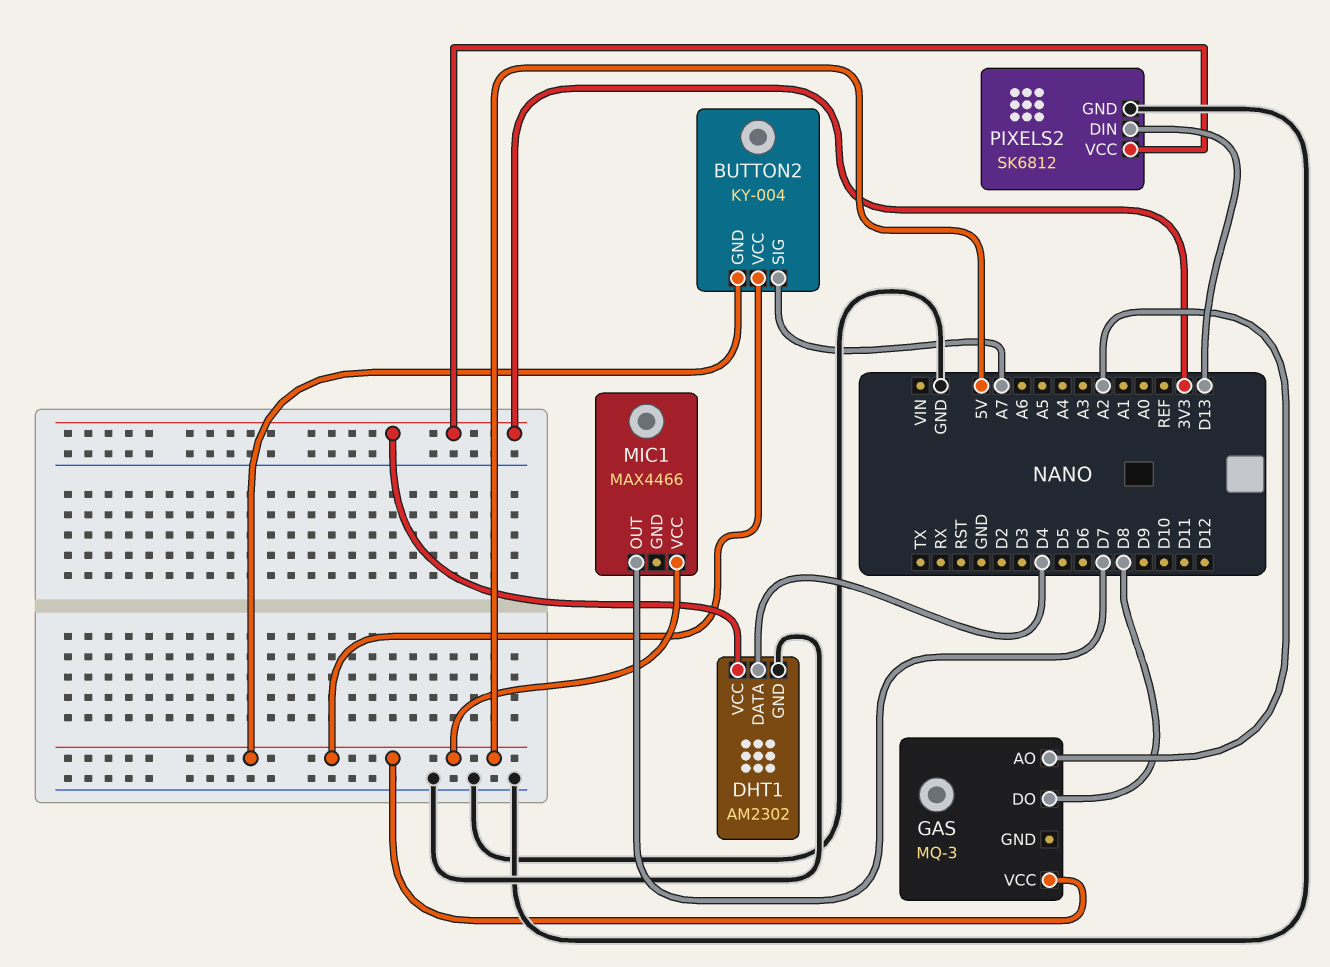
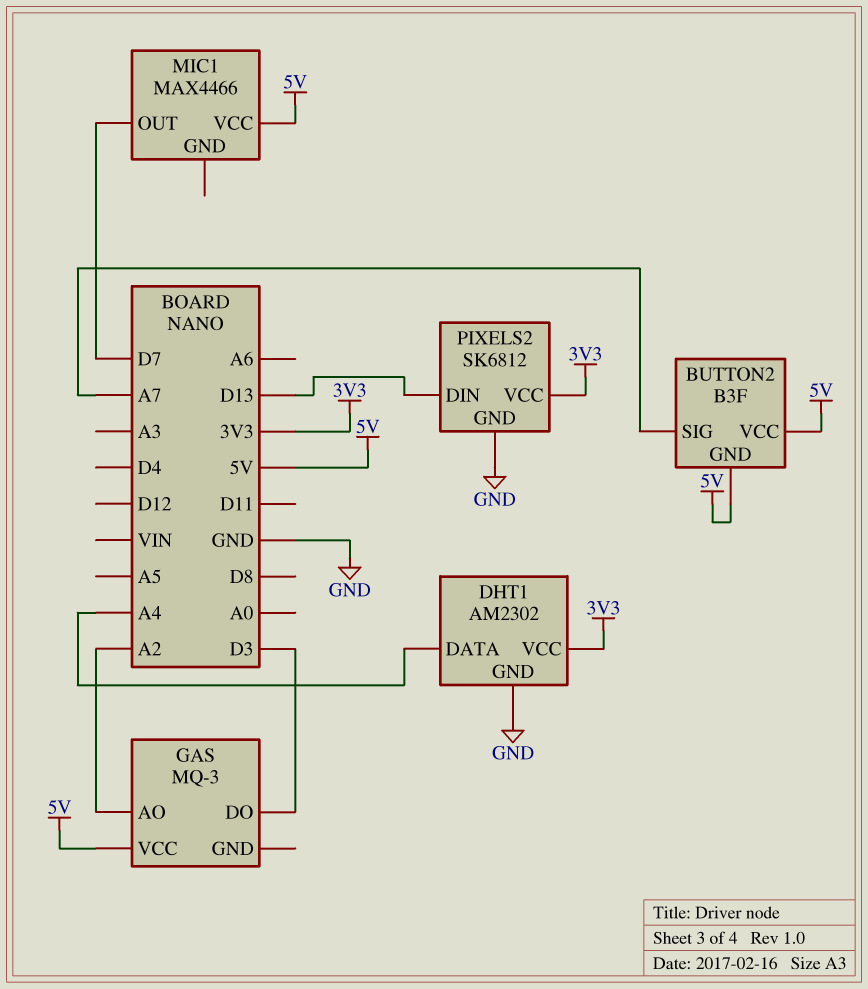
BUTTON2: KY-004 -> B3F
DHT1 pin DATA: D4 -> A4
GAS pin DO: D8 -> D3

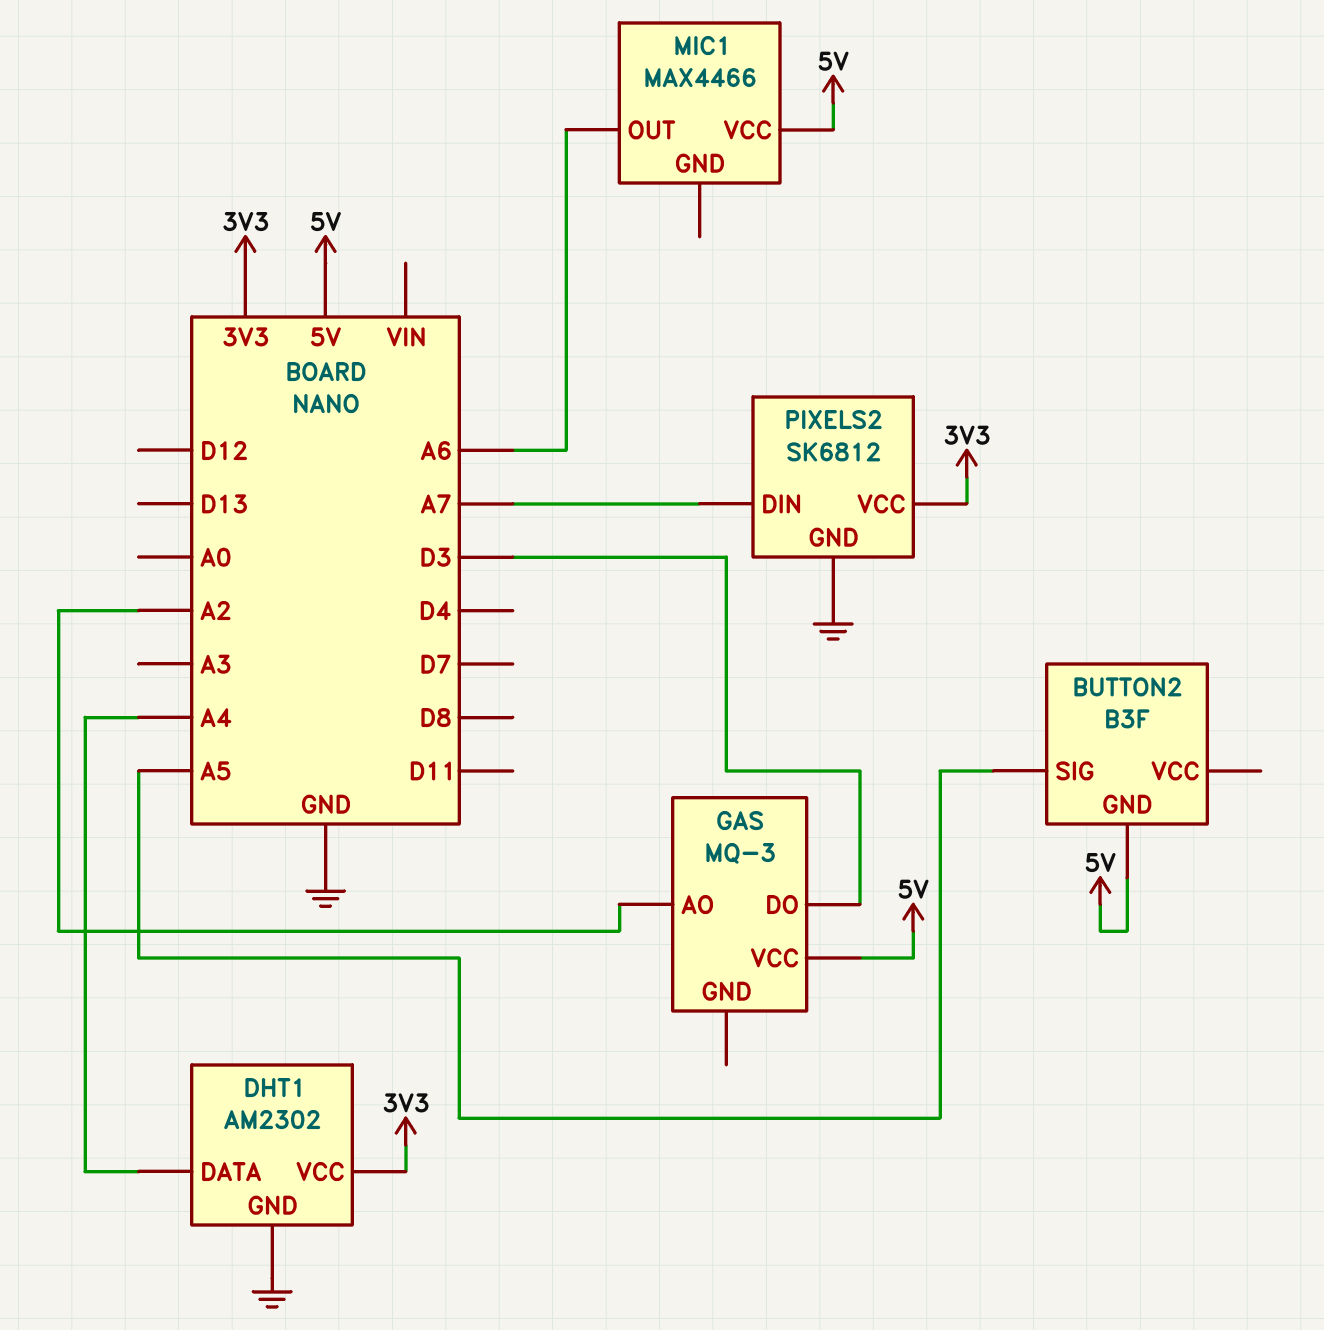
BUTTON2 pin SIG: A7 -> A5
BUTTON2 pin VCC: 5V -> none
MIC1 pin OUT: D7 -> A6
PIXELS2 pin DIN: D13 -> A7

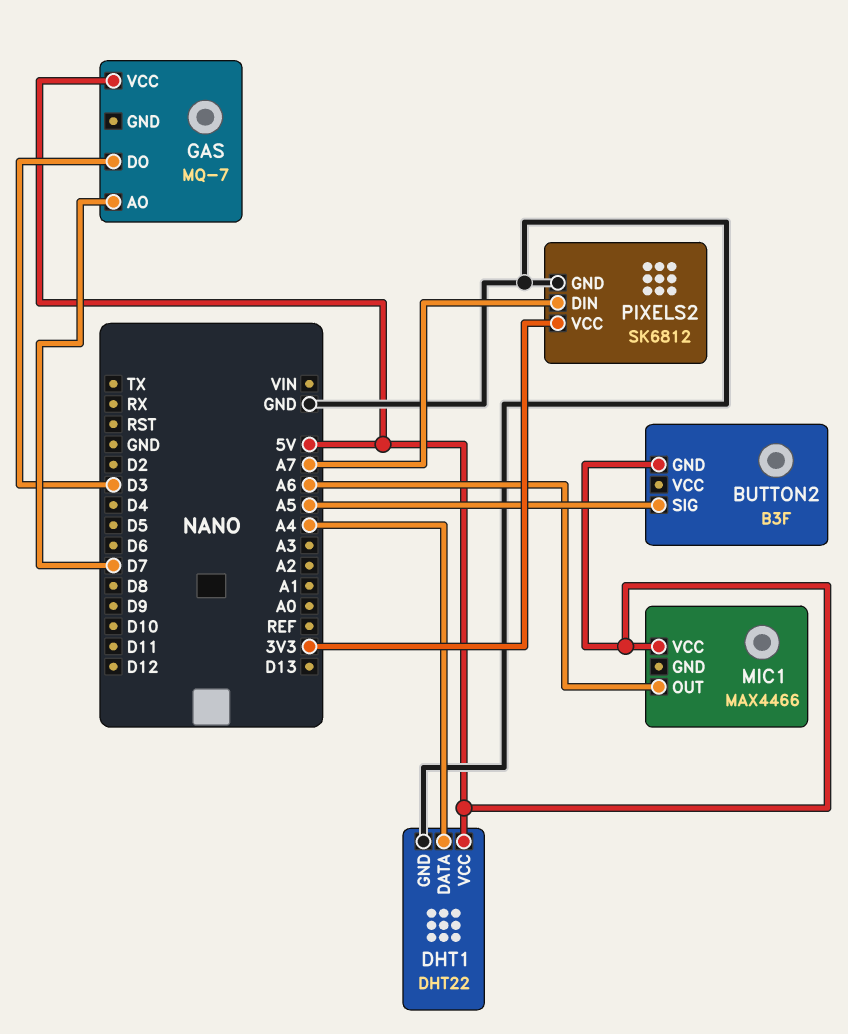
DHT1: AM2302 -> DHT22
DHT1 pin VCC: 3V3 -> 5V
GAS: MQ-3 -> MQ-7
GAS pin AO: A2 -> D7

